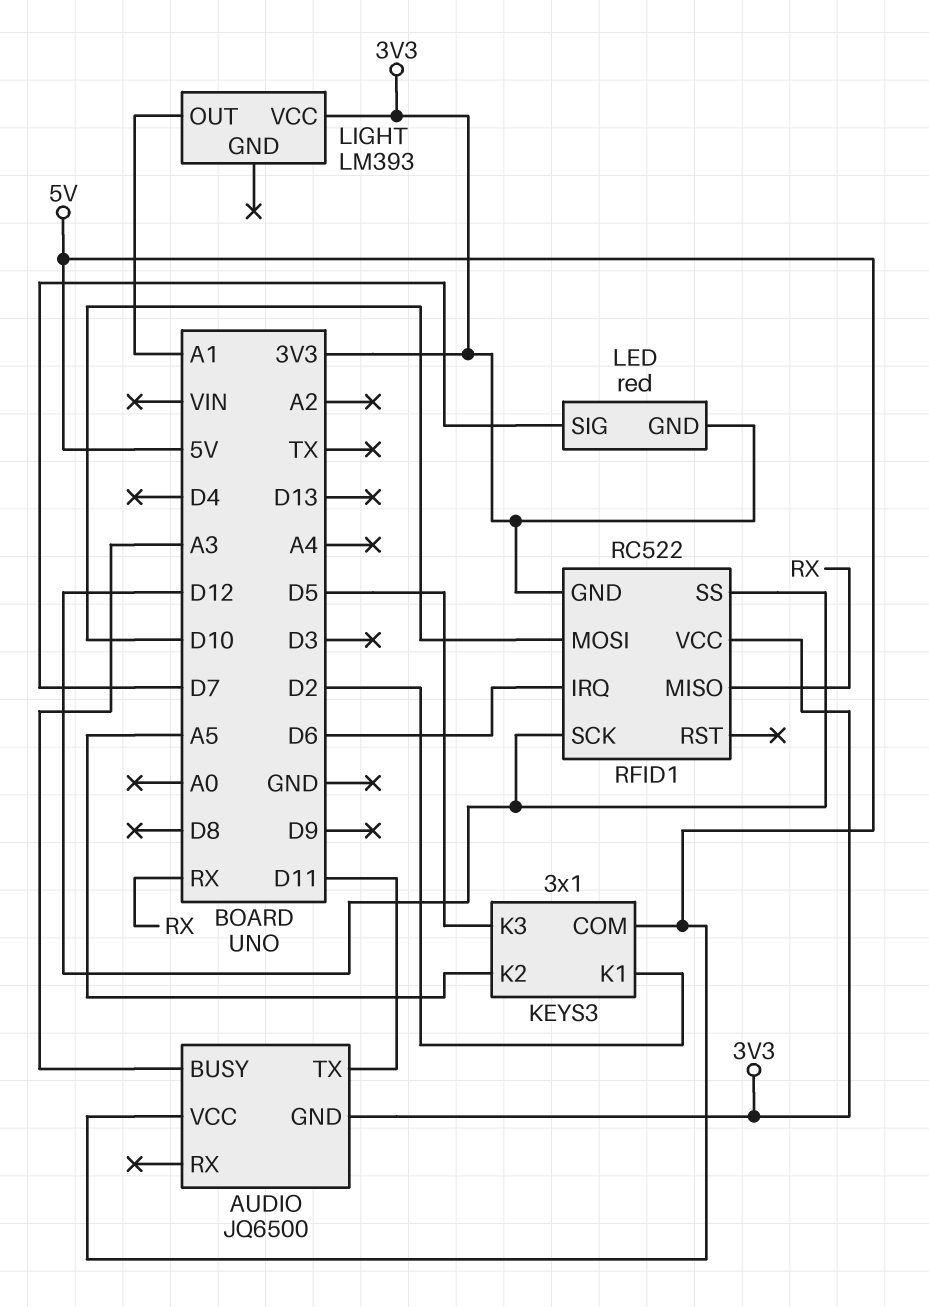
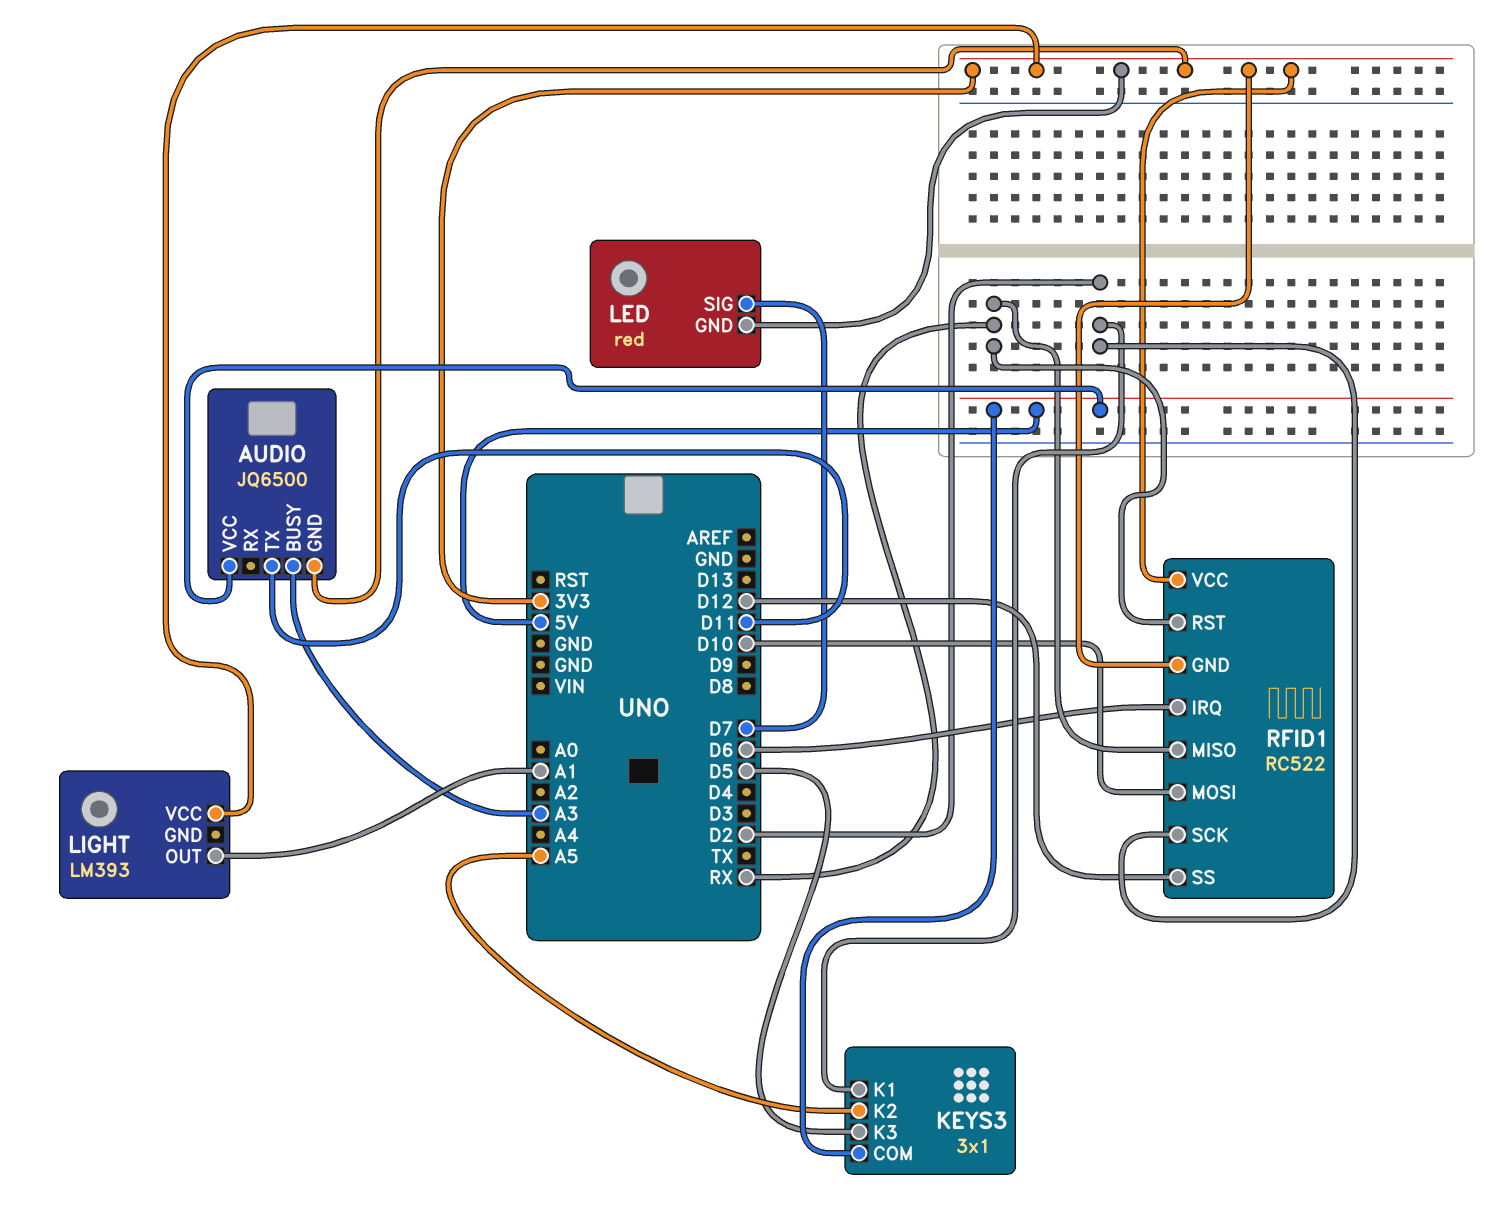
RFID1 pin RST: none -> RX
RFID1 pin SCK: D12 -> D2

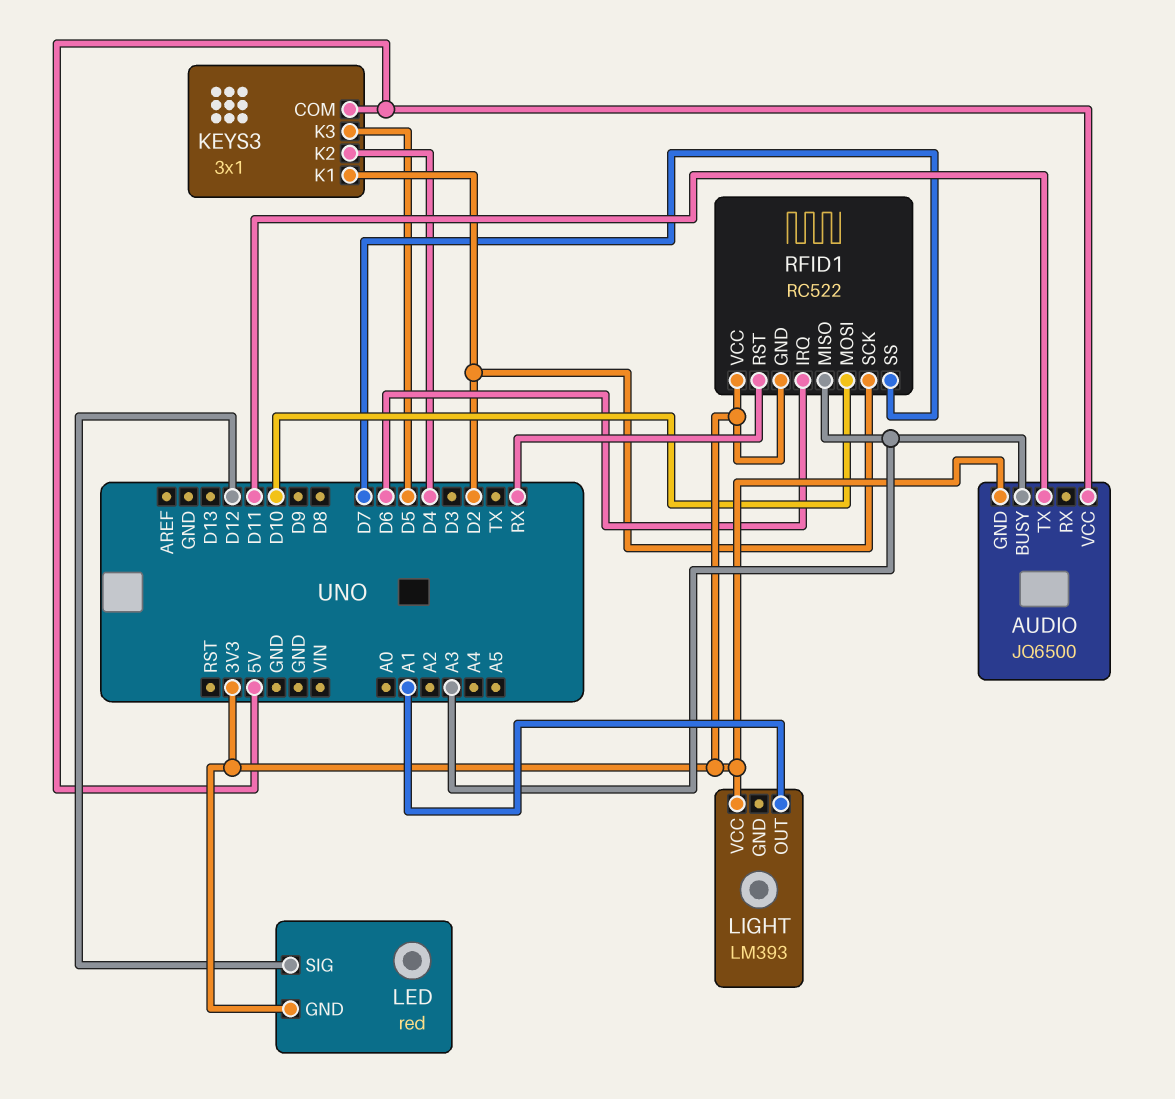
KEYS3 pin K2: A5 -> D4
LED pin SIG: D7 -> D12
RFID1 pin MISO: RX -> A3
RFID1 pin SS: D12 -> D7

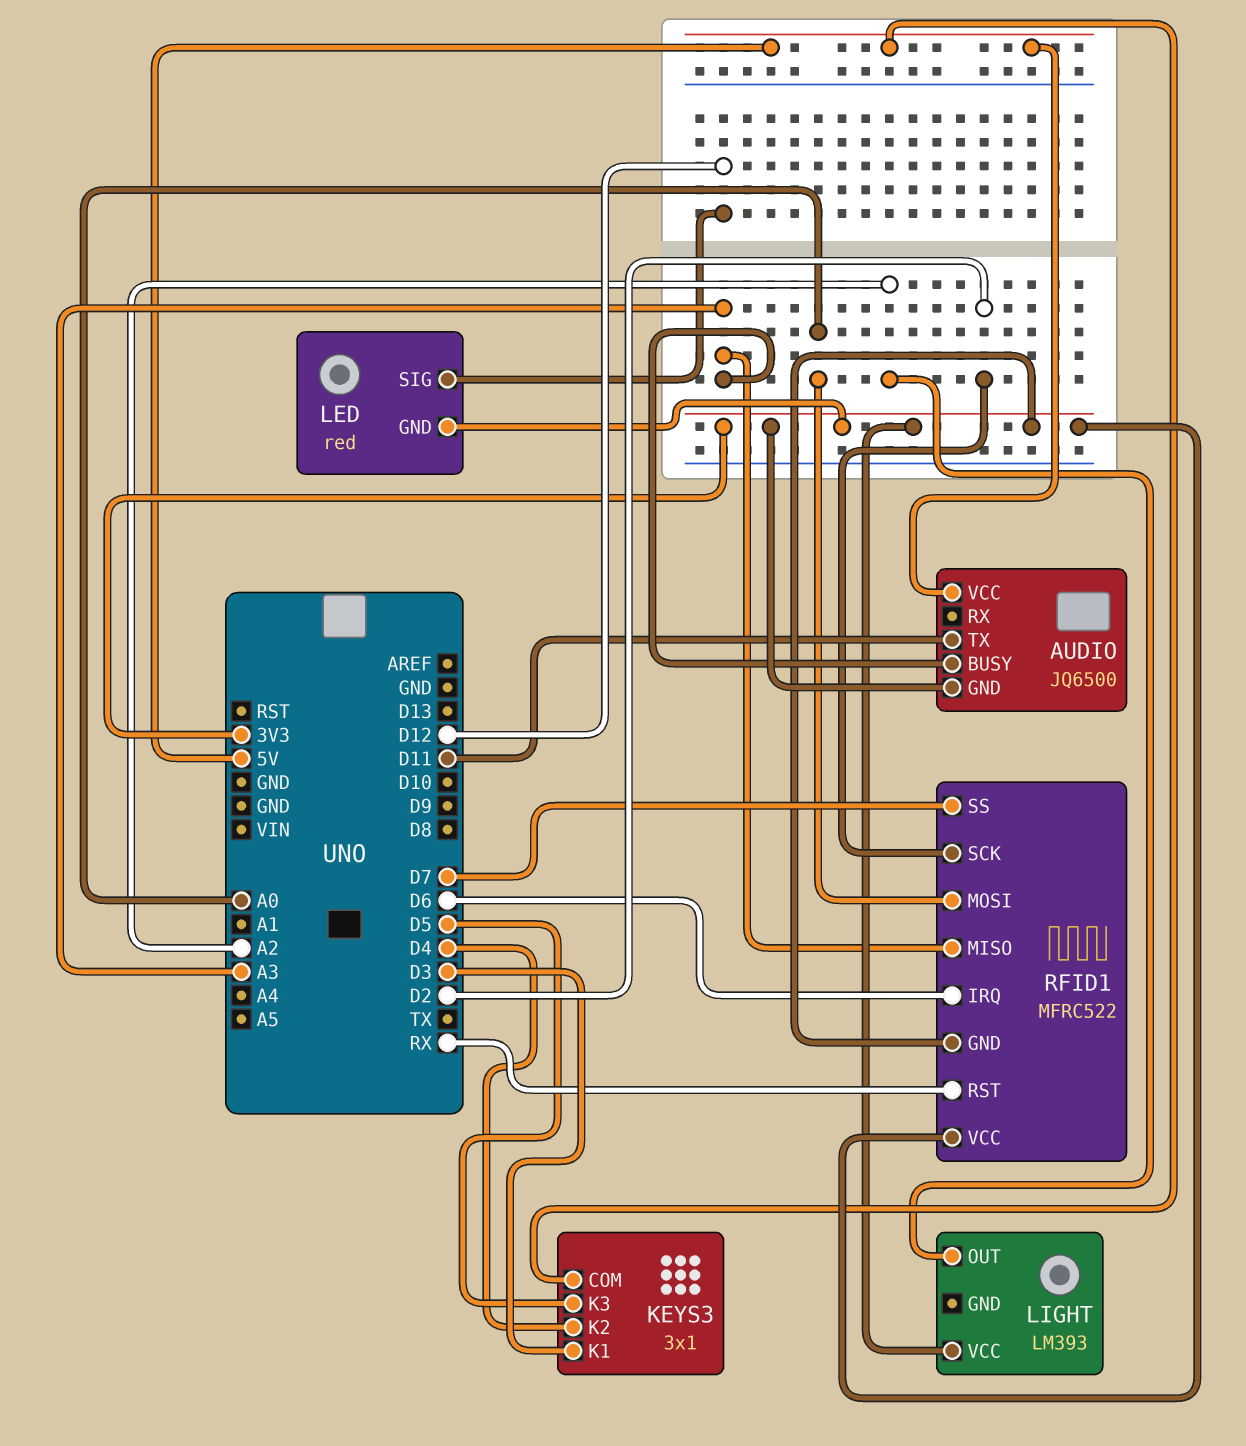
KEYS3 pin K1: D2 -> D3
LIGHT pin OUT: A1 -> A2
RFID1: RC522 -> MFRC522
RFID1 pin MOSI: D10 -> A0

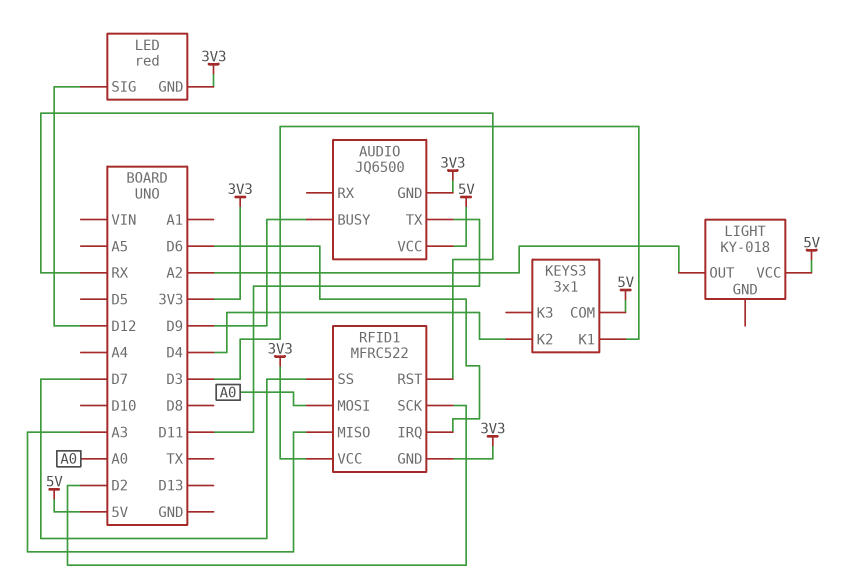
AUDIO pin BUSY: A3 -> D9
KEYS3 pin K3: D5 -> none
LIGHT: LM393 -> KY-018
LIGHT pin VCC: 3V3 -> 5V

